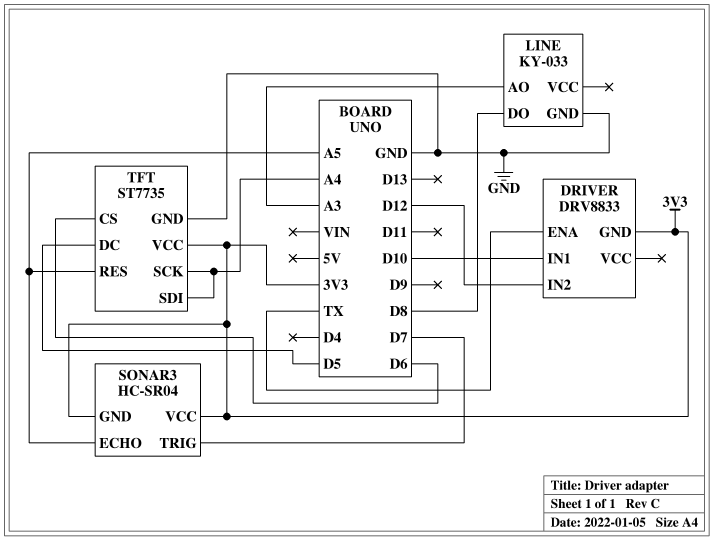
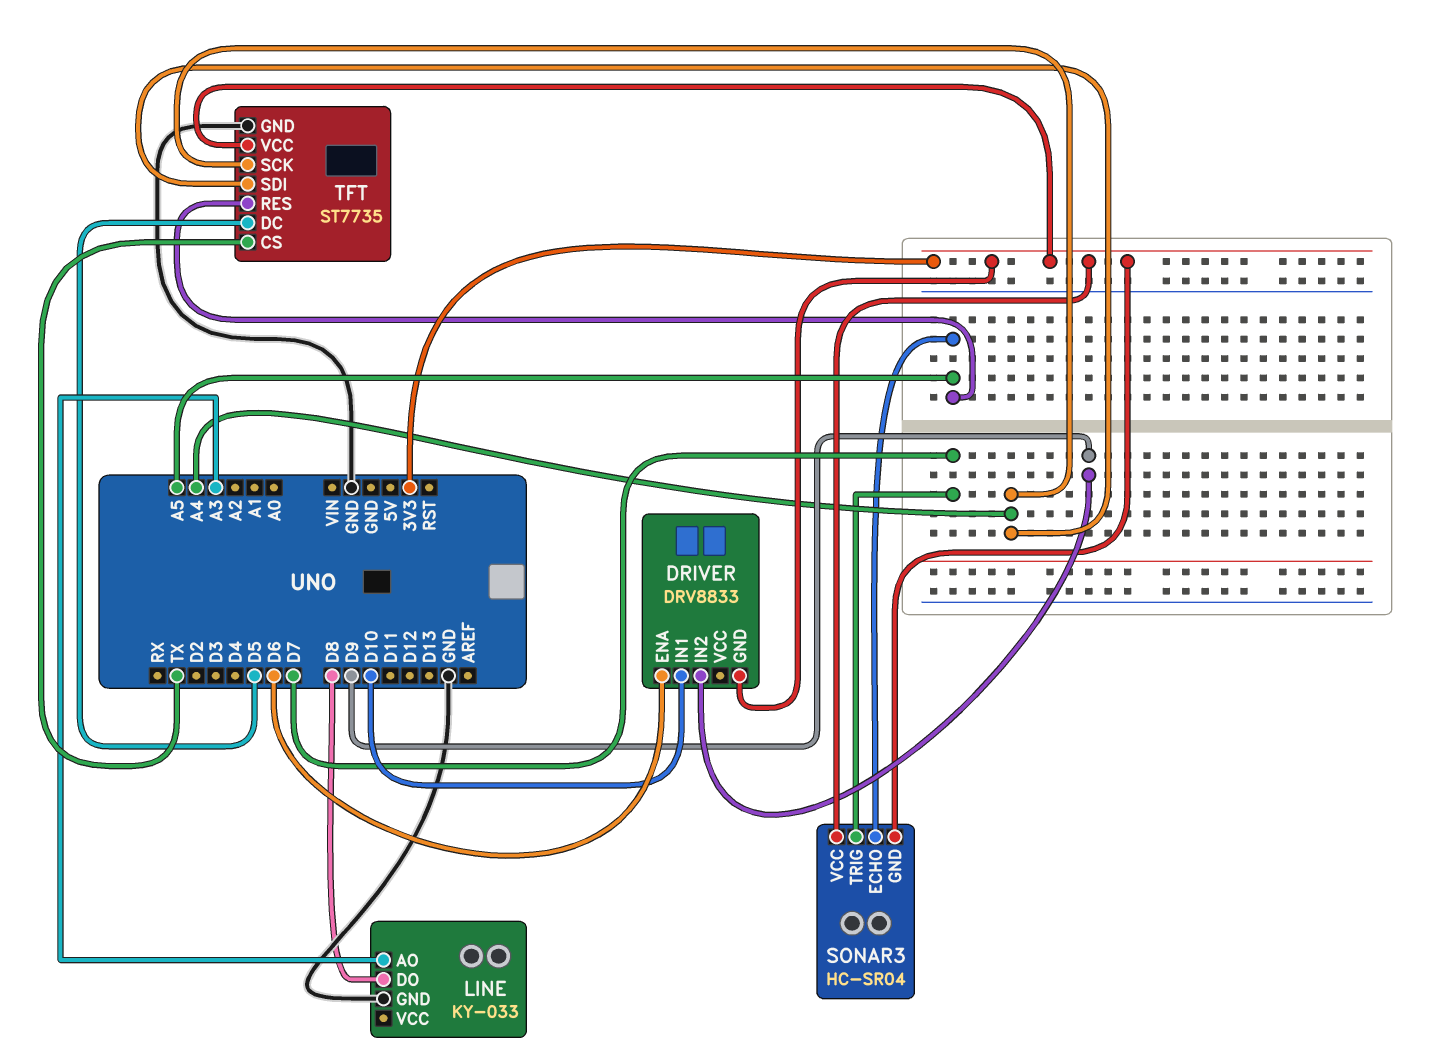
DRIVER pin ENA: TX -> D6
DRIVER pin IN2: D12 -> D9
TFT pin CS: D6 -> TX

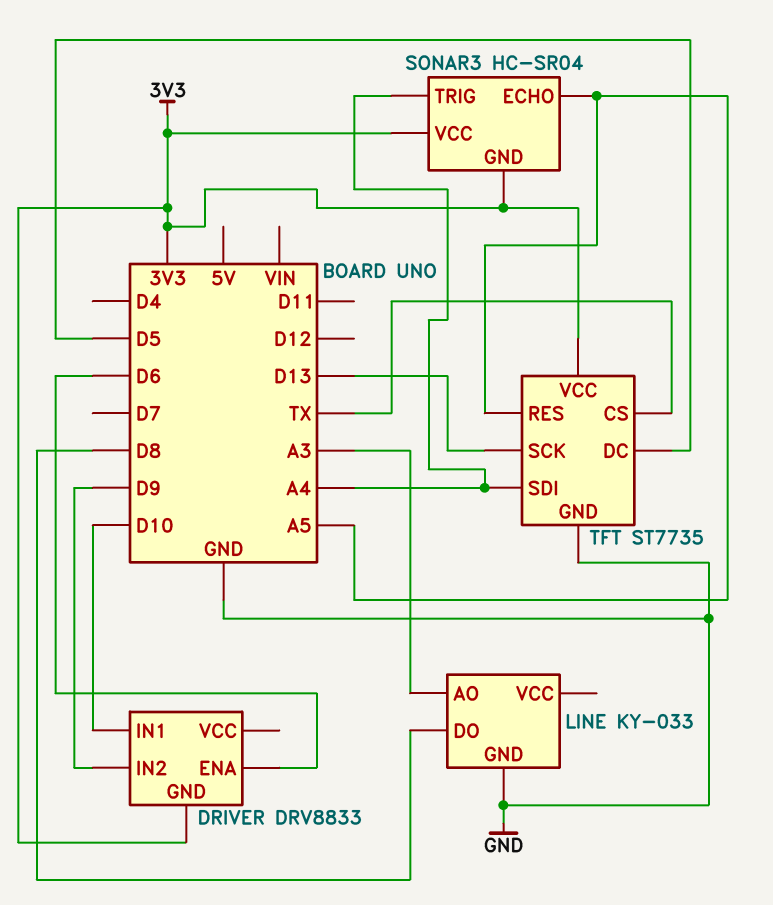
SONAR3 pin TRIG: D7 -> A4
TFT pin SCK: A4 -> D13

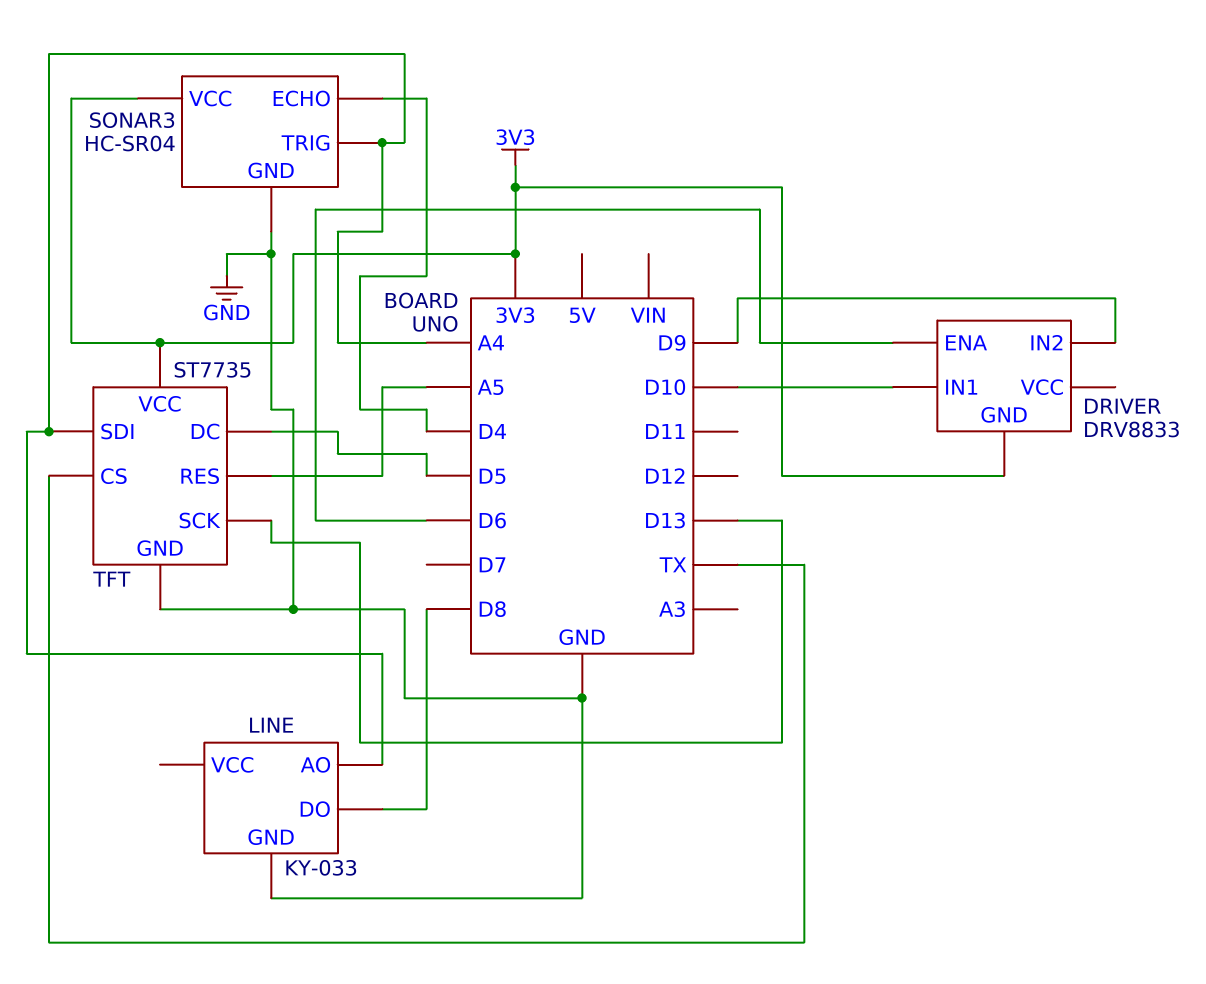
LINE pin AO: A3 -> A4
SONAR3 pin ECHO: A5 -> D4
SONAR3 pin GND: 3V3 -> GND

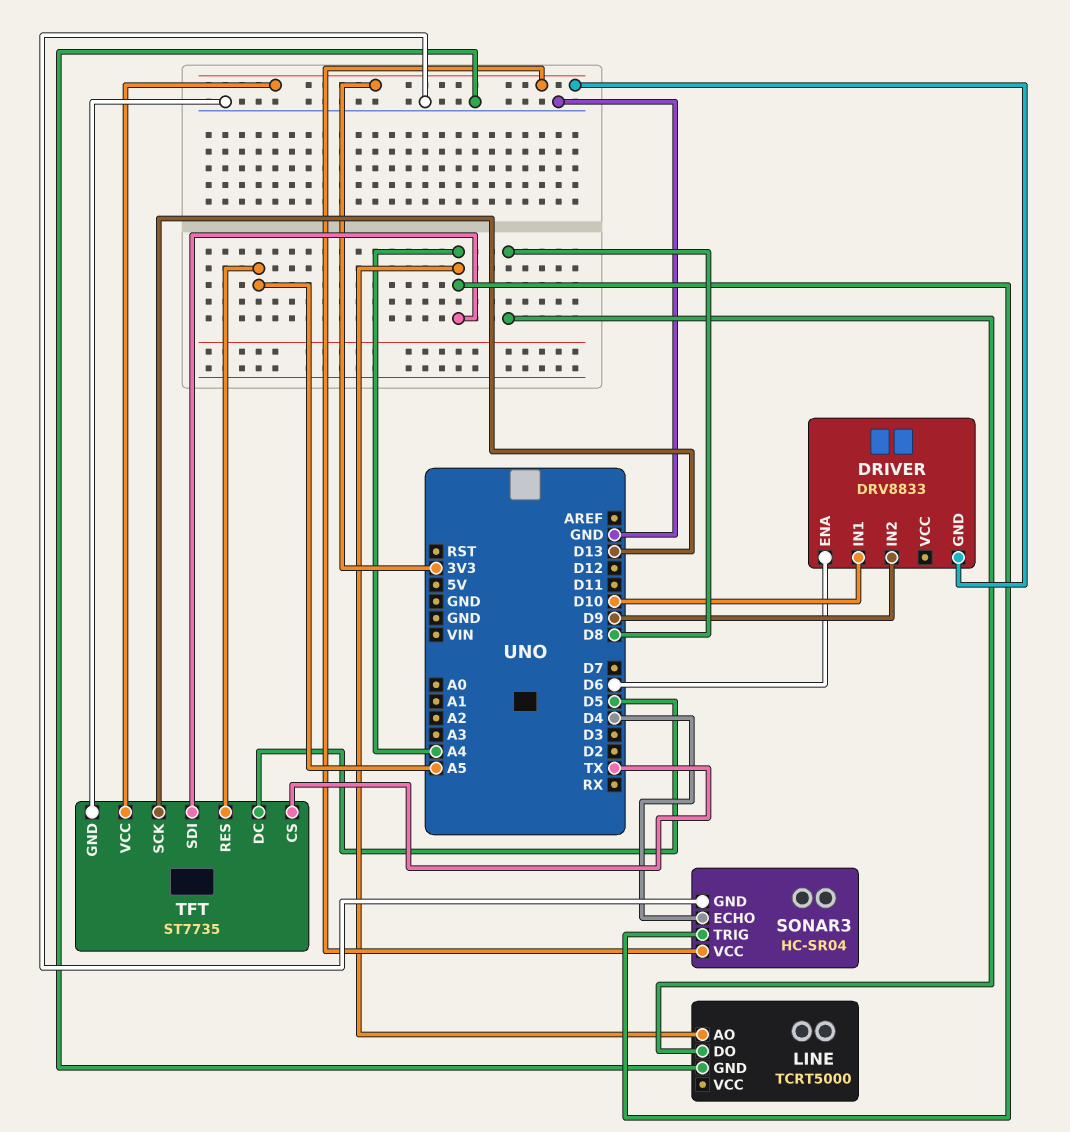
LINE: KY-033 -> TCRT5000

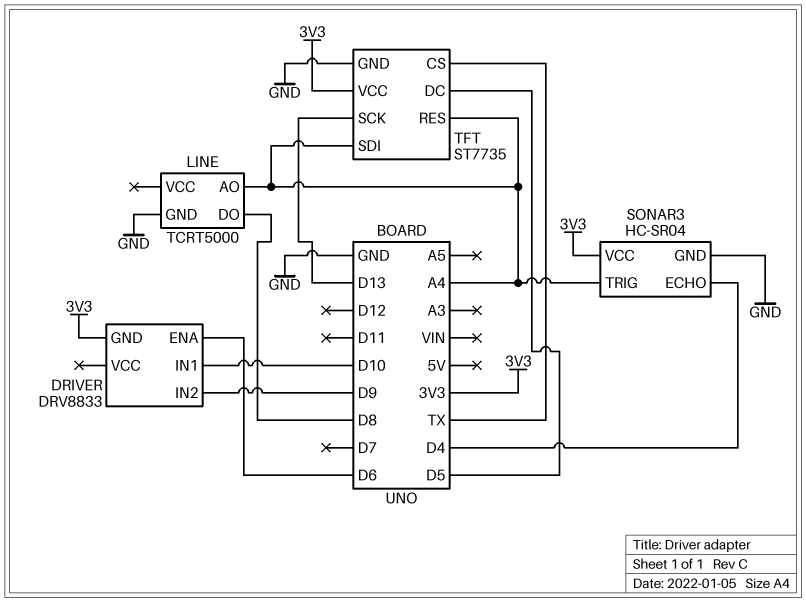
TFT pin RES: A5 -> A4

